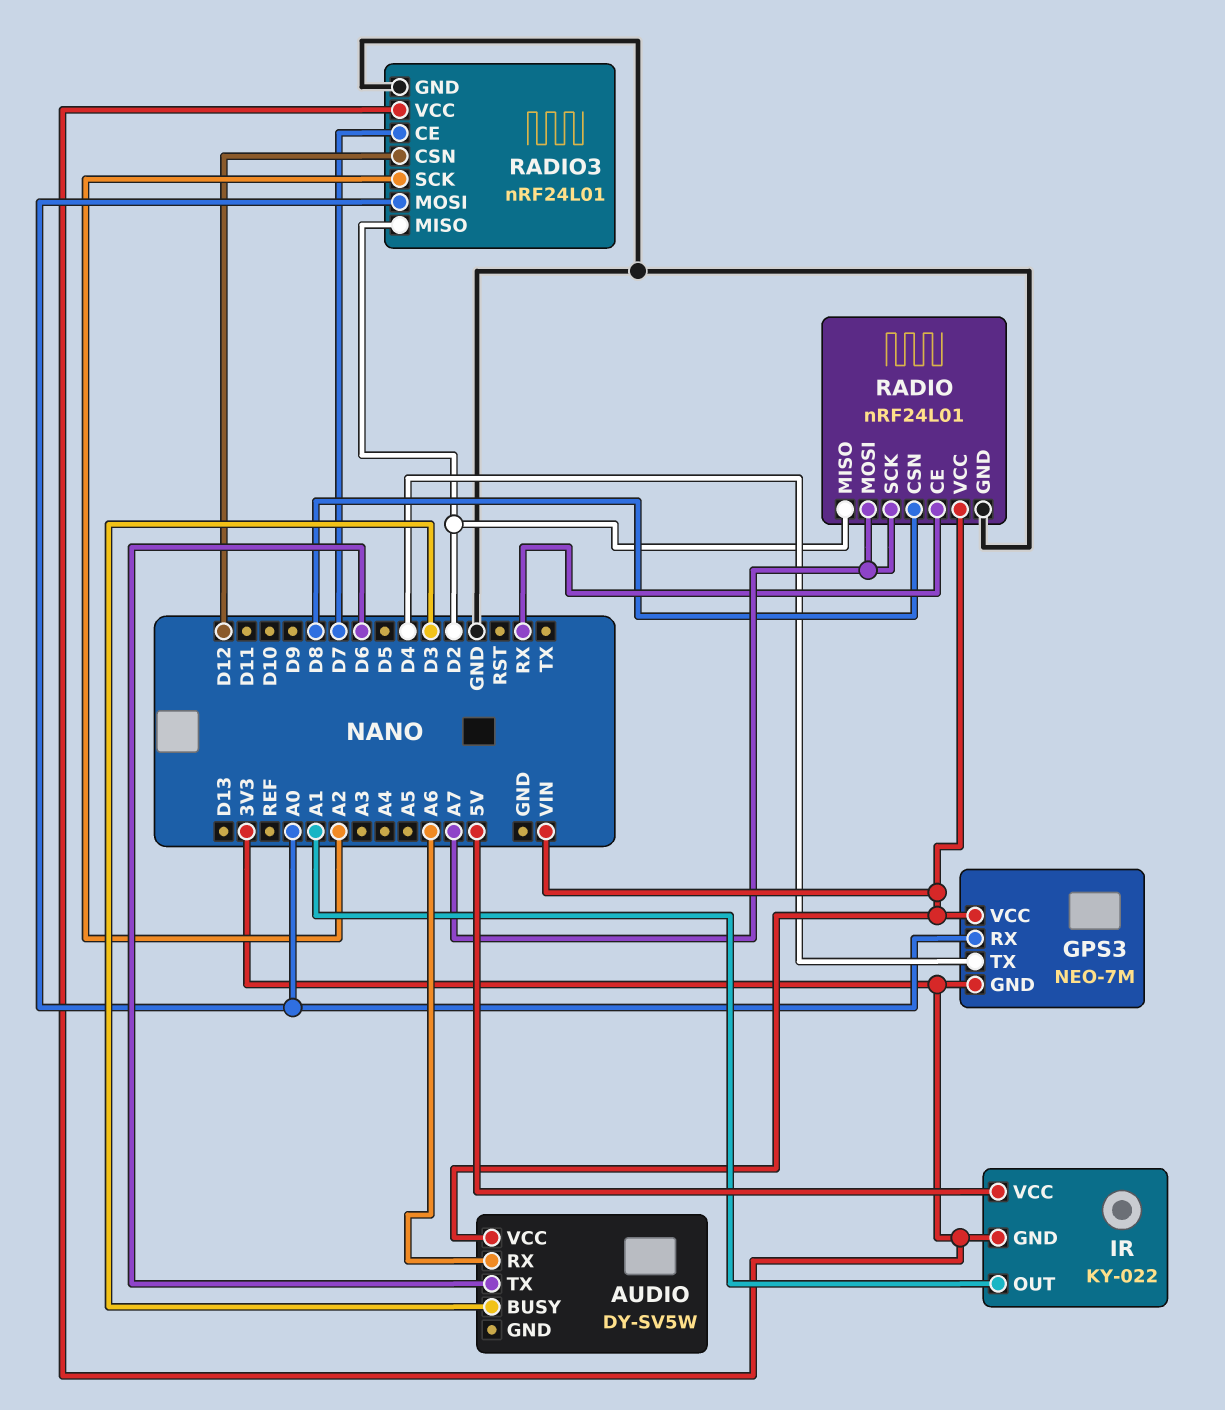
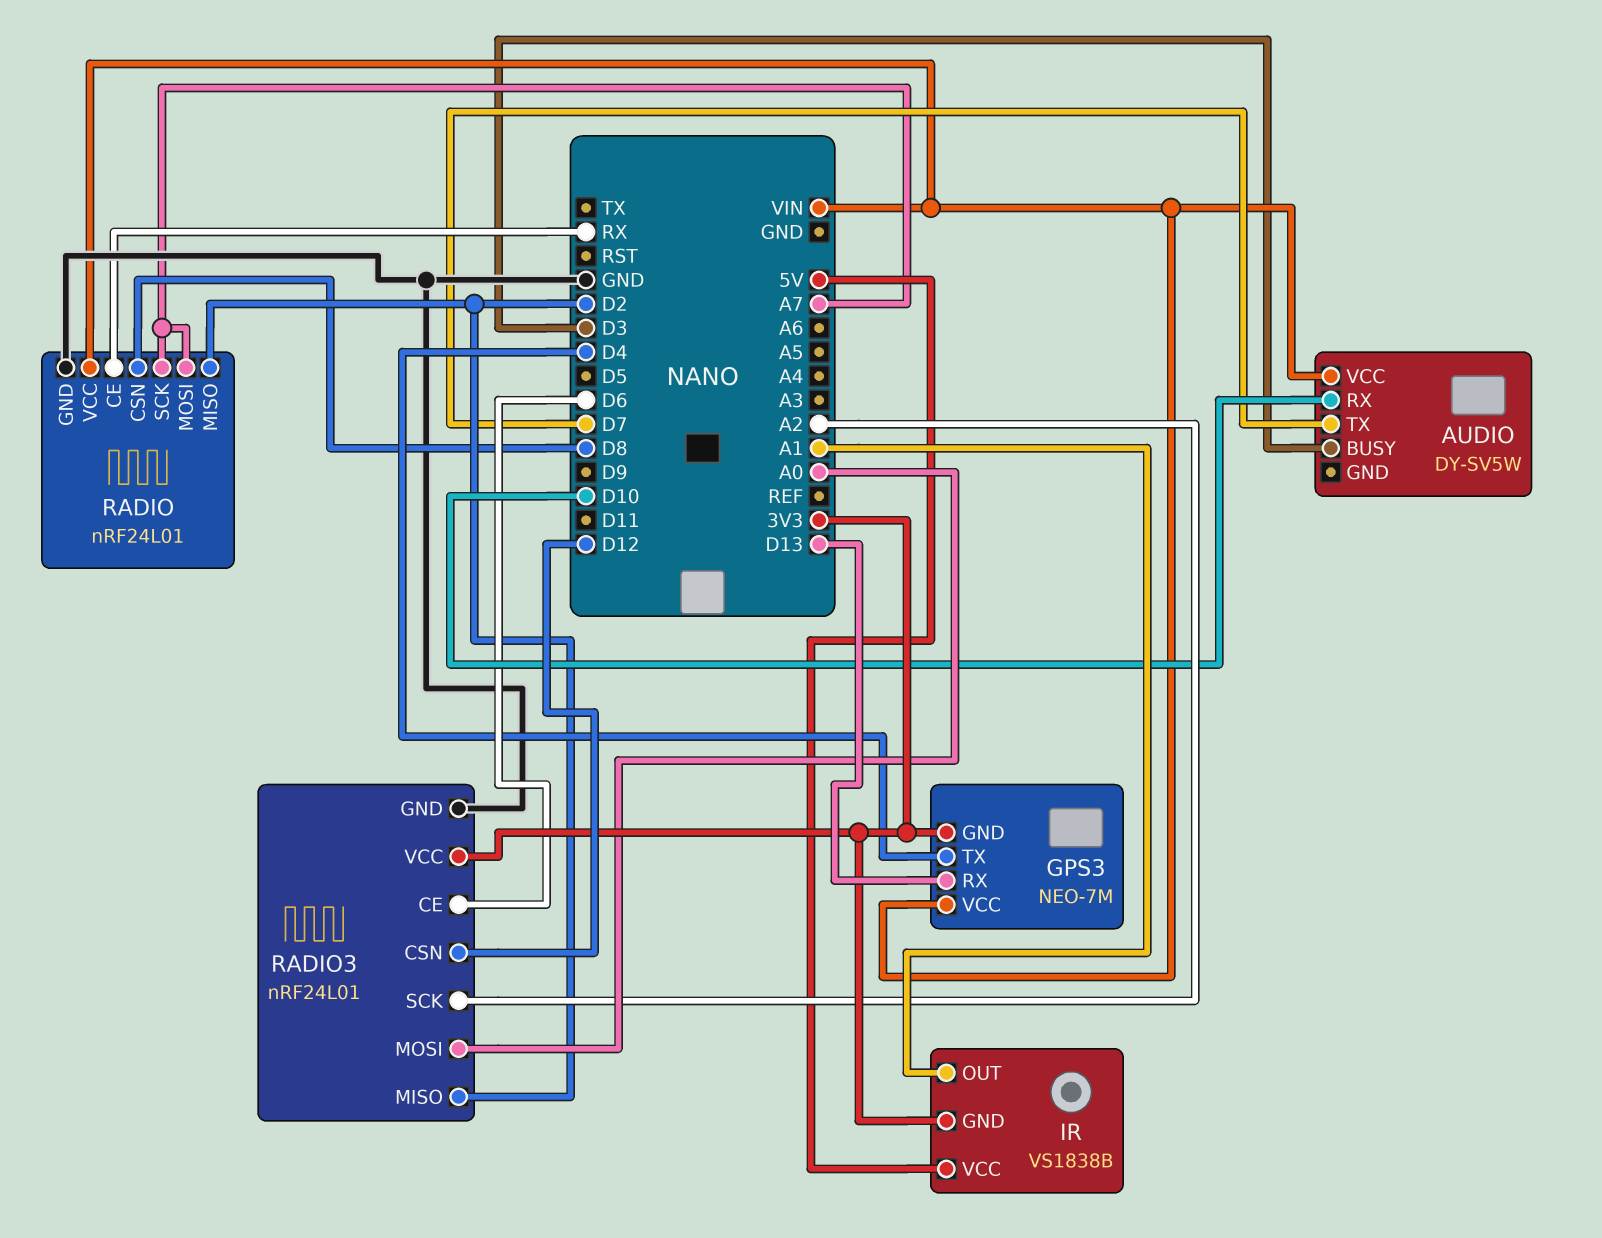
AUDIO pin RX: A6 -> D10
AUDIO pin TX: D6 -> D7
GPS3 pin RX: A0 -> D13
IR: KY-022 -> VS1838B
RADIO3 pin CE: D7 -> D6

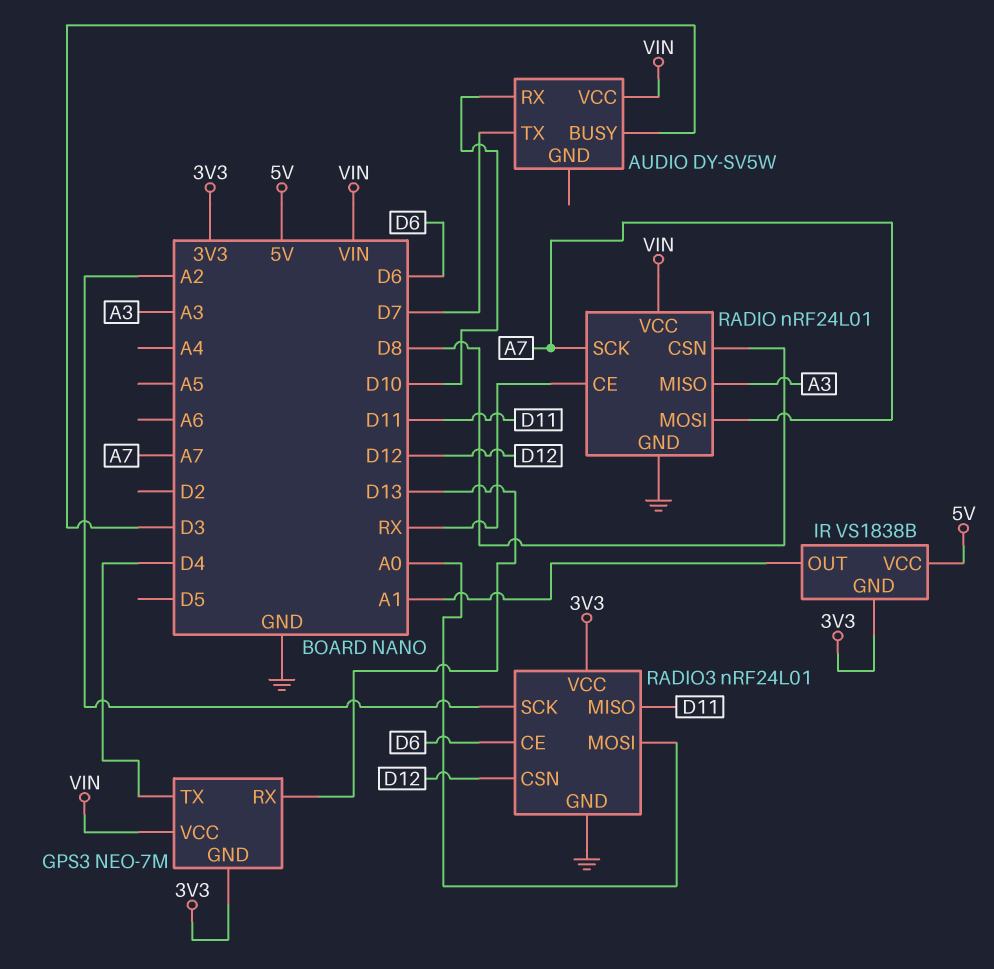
RADIO pin MISO: D2 -> A3
RADIO3 pin MISO: D2 -> D11

